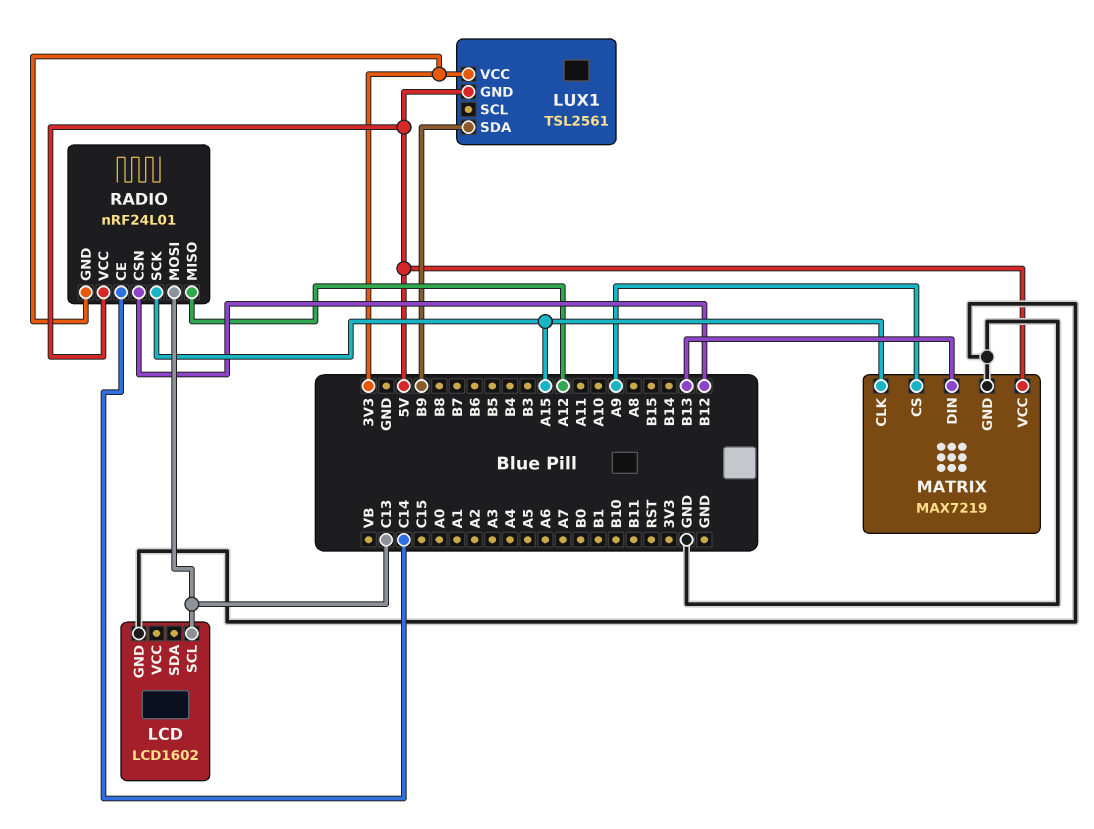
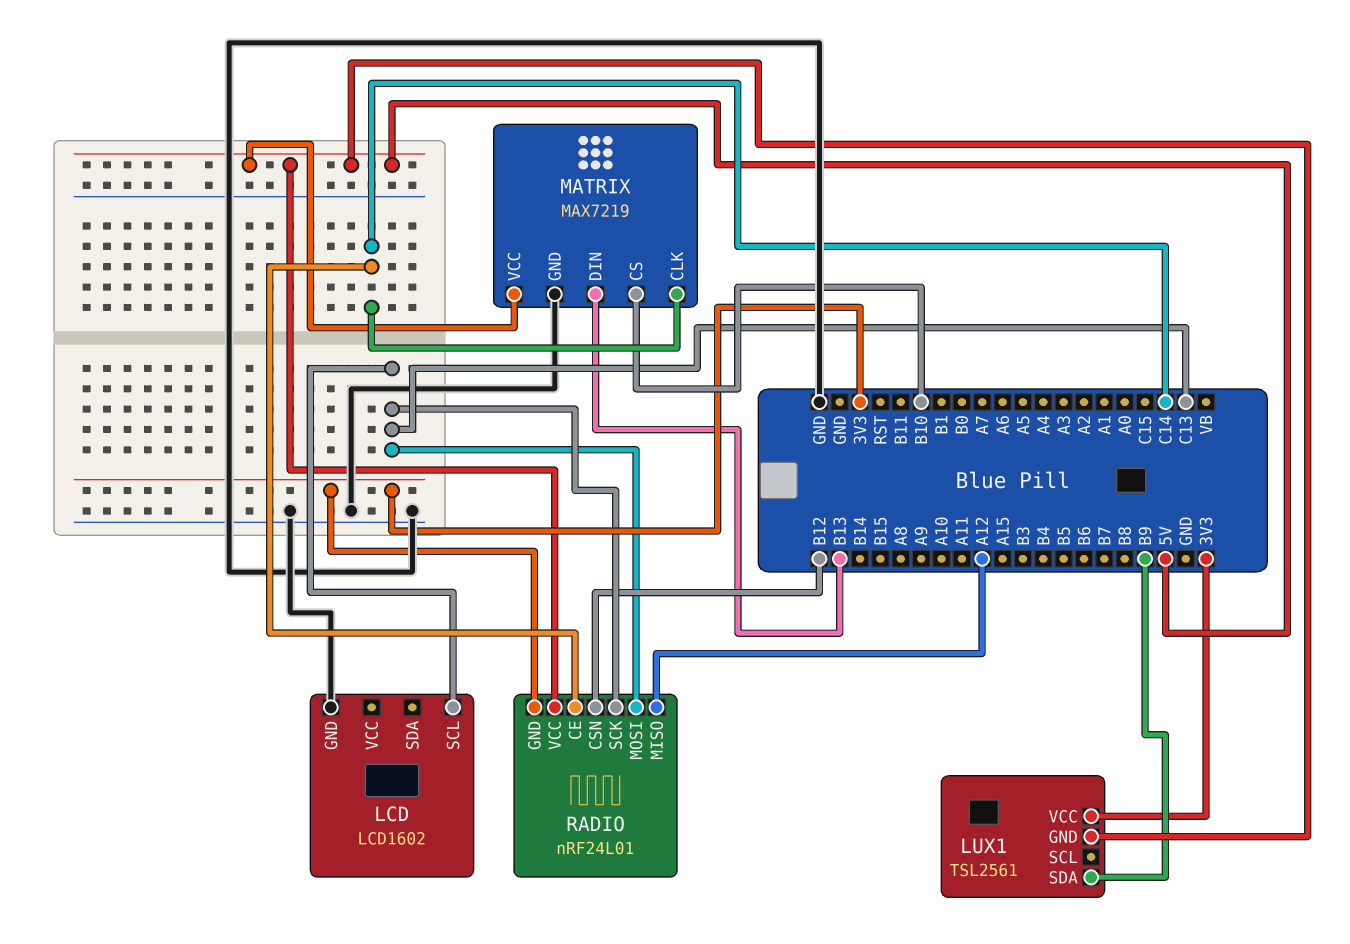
MATRIX pin CLK: A15 -> C14
MATRIX pin CS: A9 -> B10
RADIO pin SCK: A15 -> C13

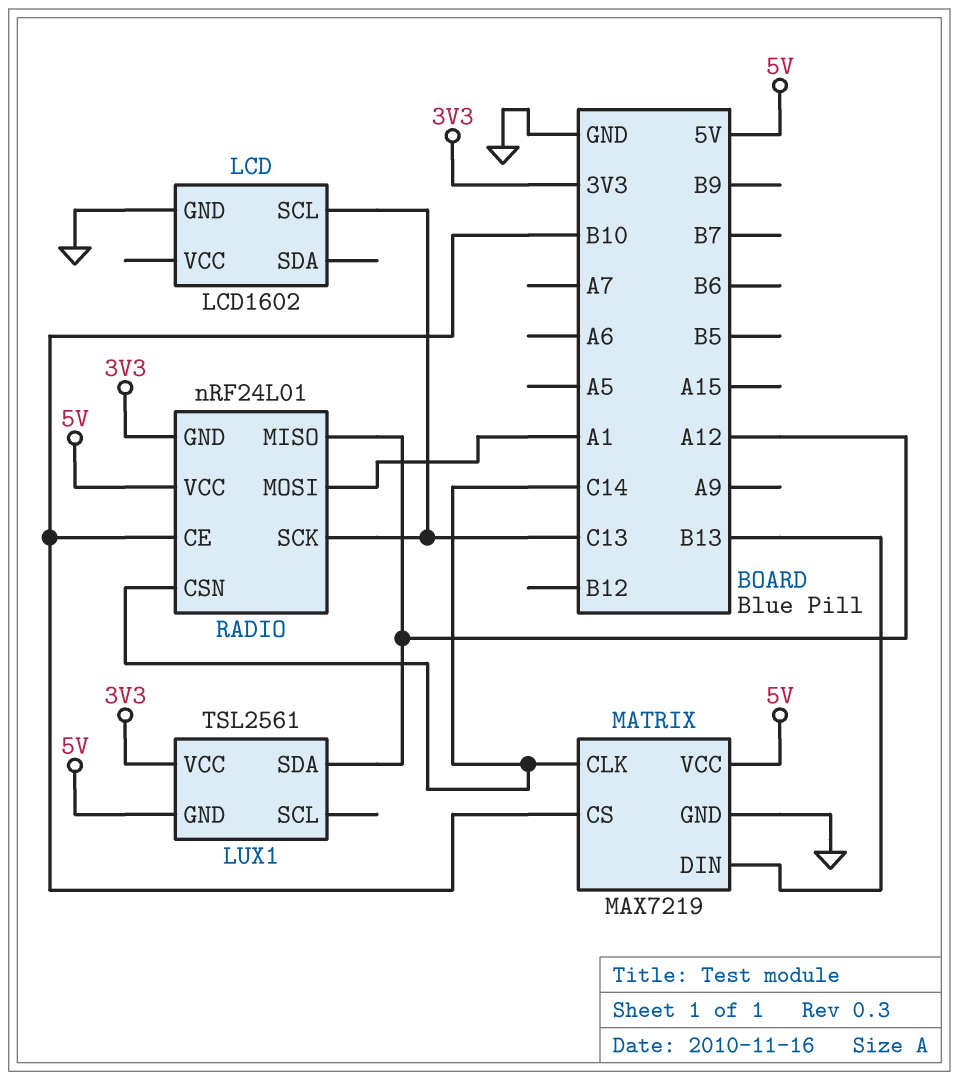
LUX1 pin SDA: B9 -> A12
RADIO pin CE: C14 -> B10
RADIO pin CSN: B12 -> C14
RADIO pin MOSI: C13 -> A1

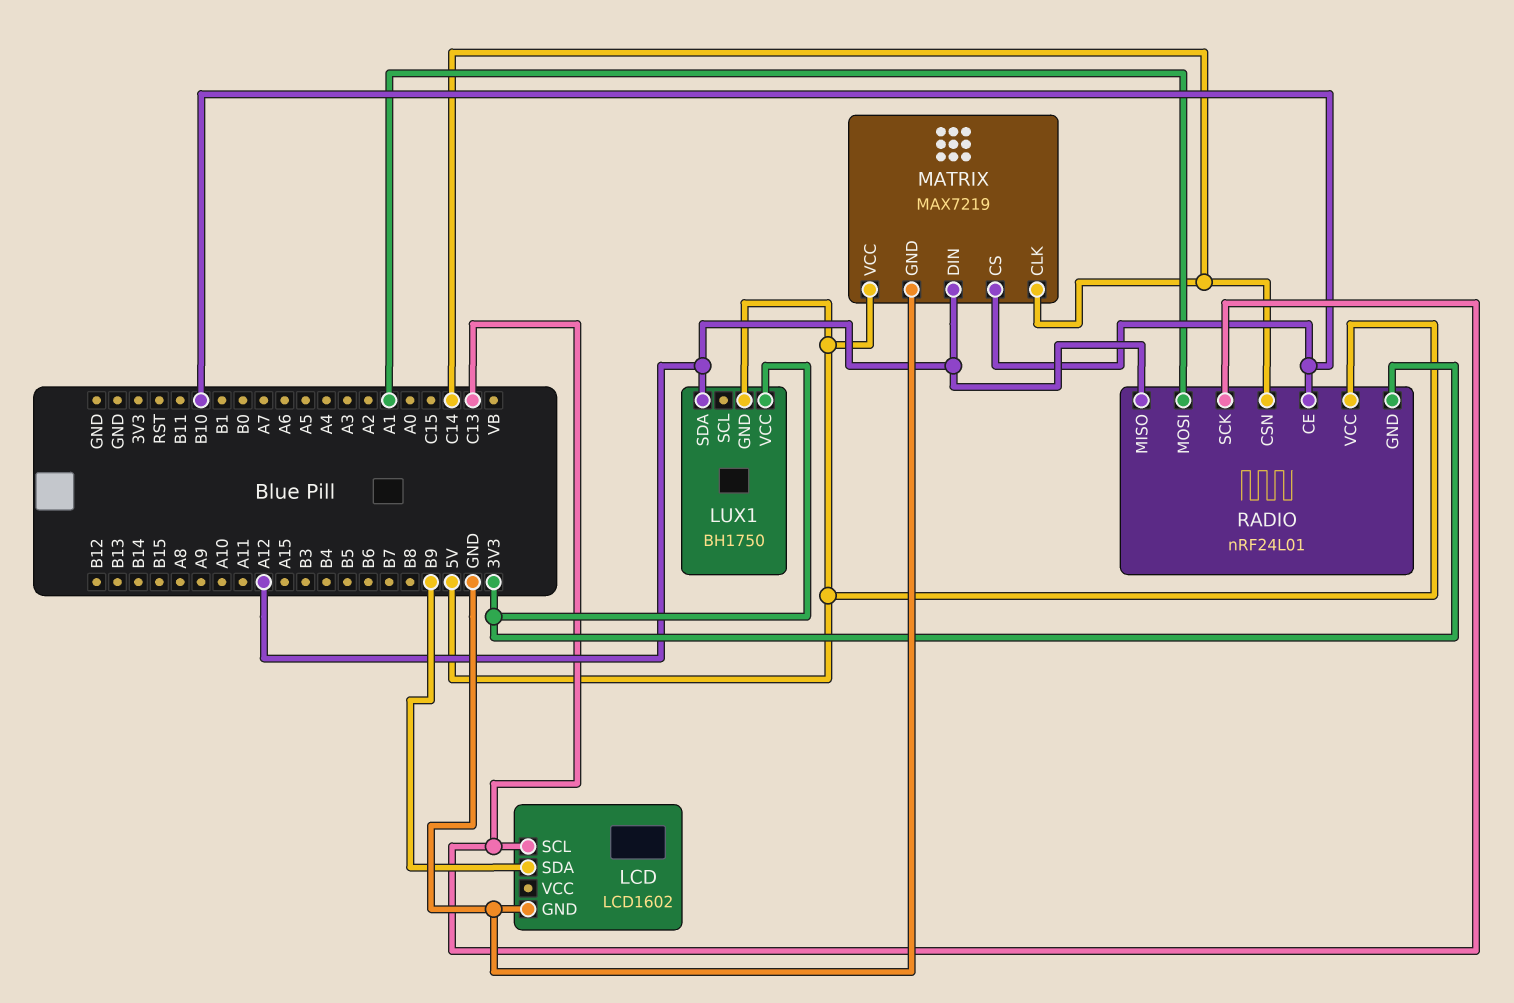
LCD pin SDA: none -> B9
LUX1: TSL2561 -> BH1750
MATRIX pin DIN: B13 -> A12

